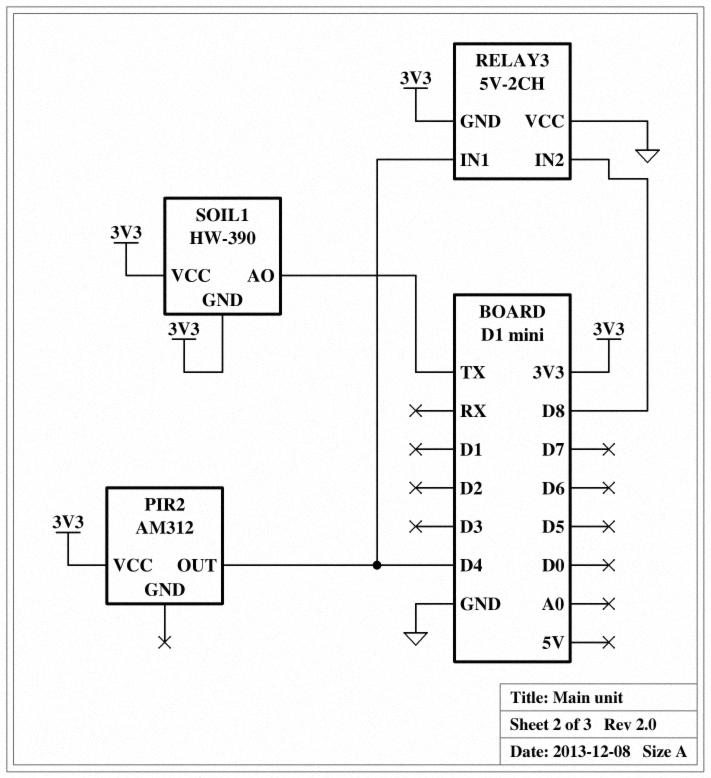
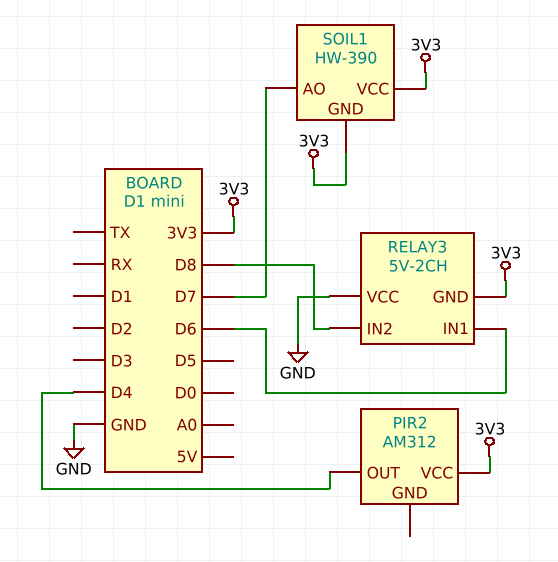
RELAY3 pin IN1: D4 -> D6
SOIL1 pin AO: TX -> D7

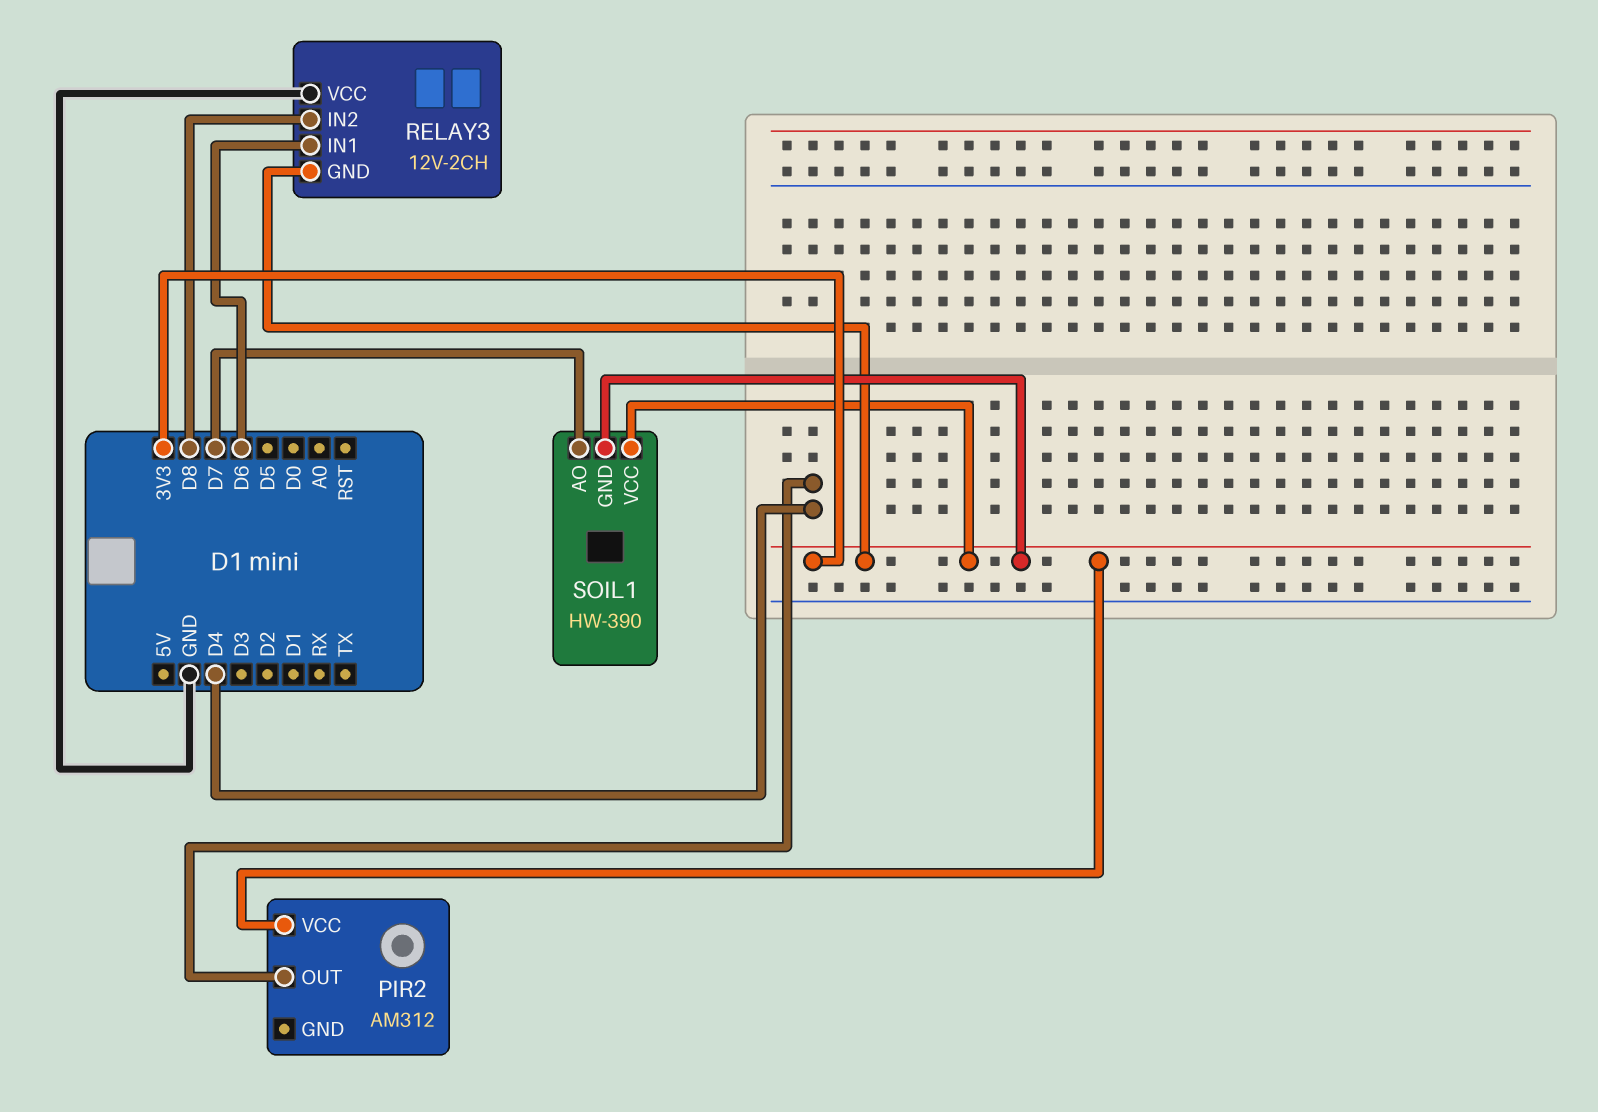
RELAY3: 5V-2CH -> 12V-2CH

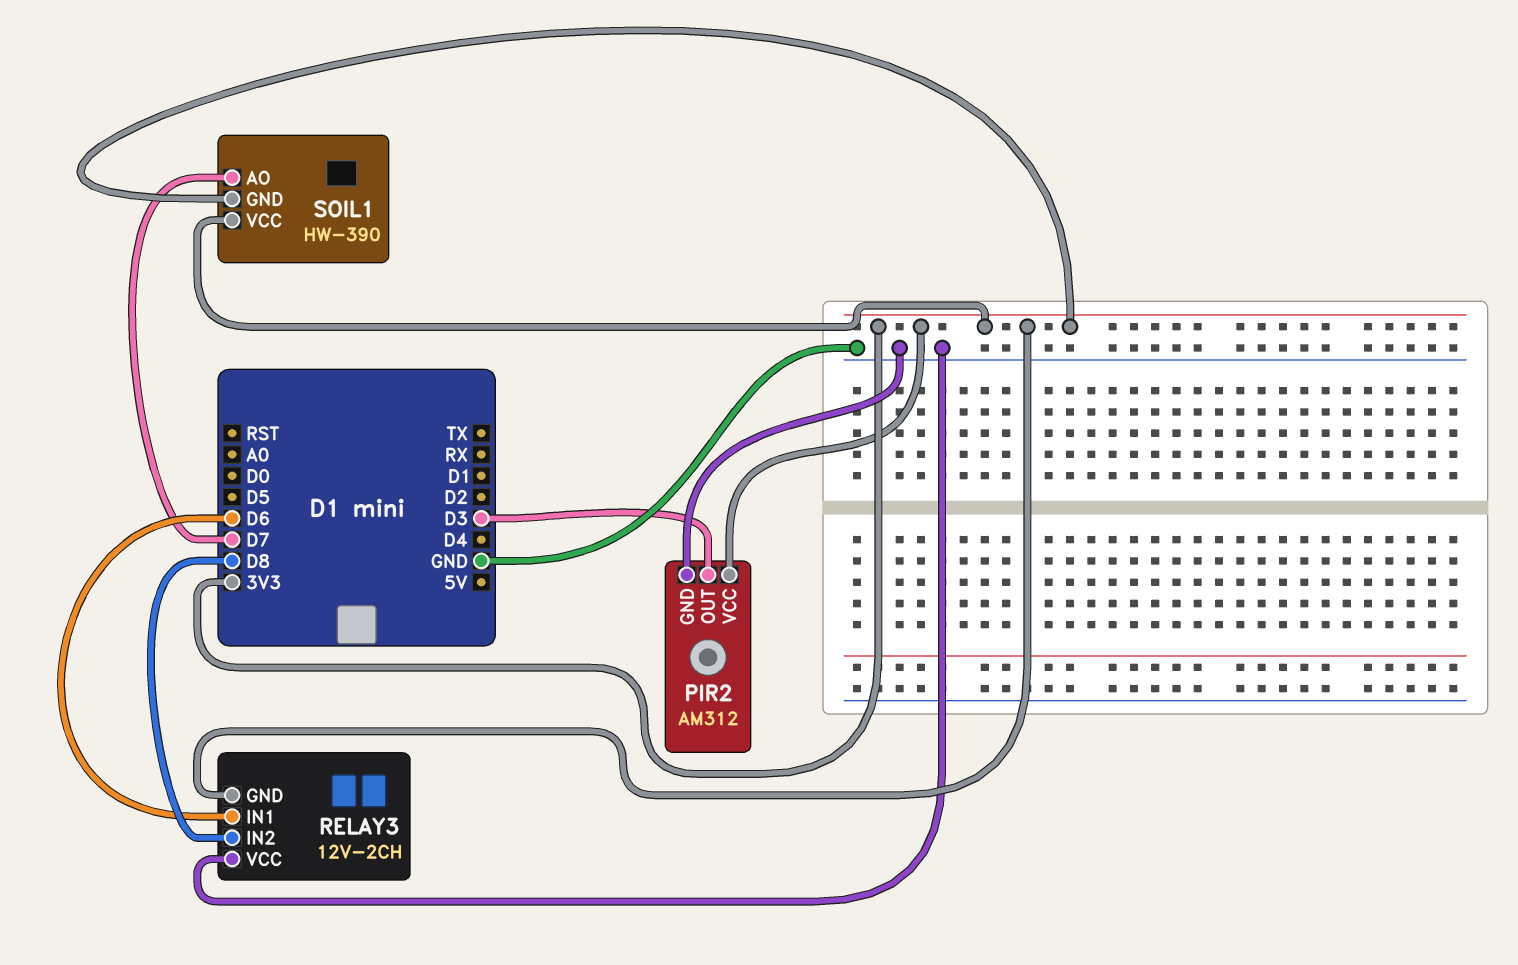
PIR2 pin GND: none -> GND
PIR2 pin OUT: D4 -> D3

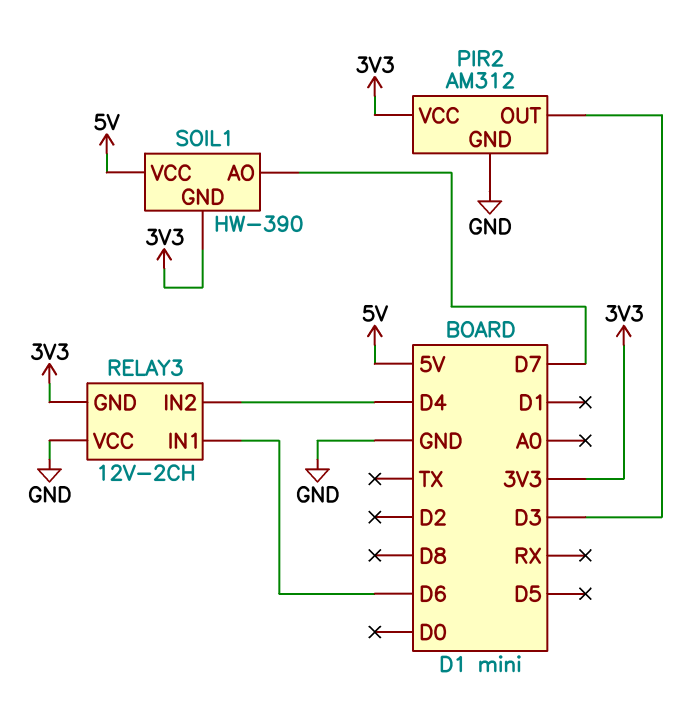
RELAY3 pin IN2: D8 -> D4
SOIL1 pin VCC: 3V3 -> 5V

